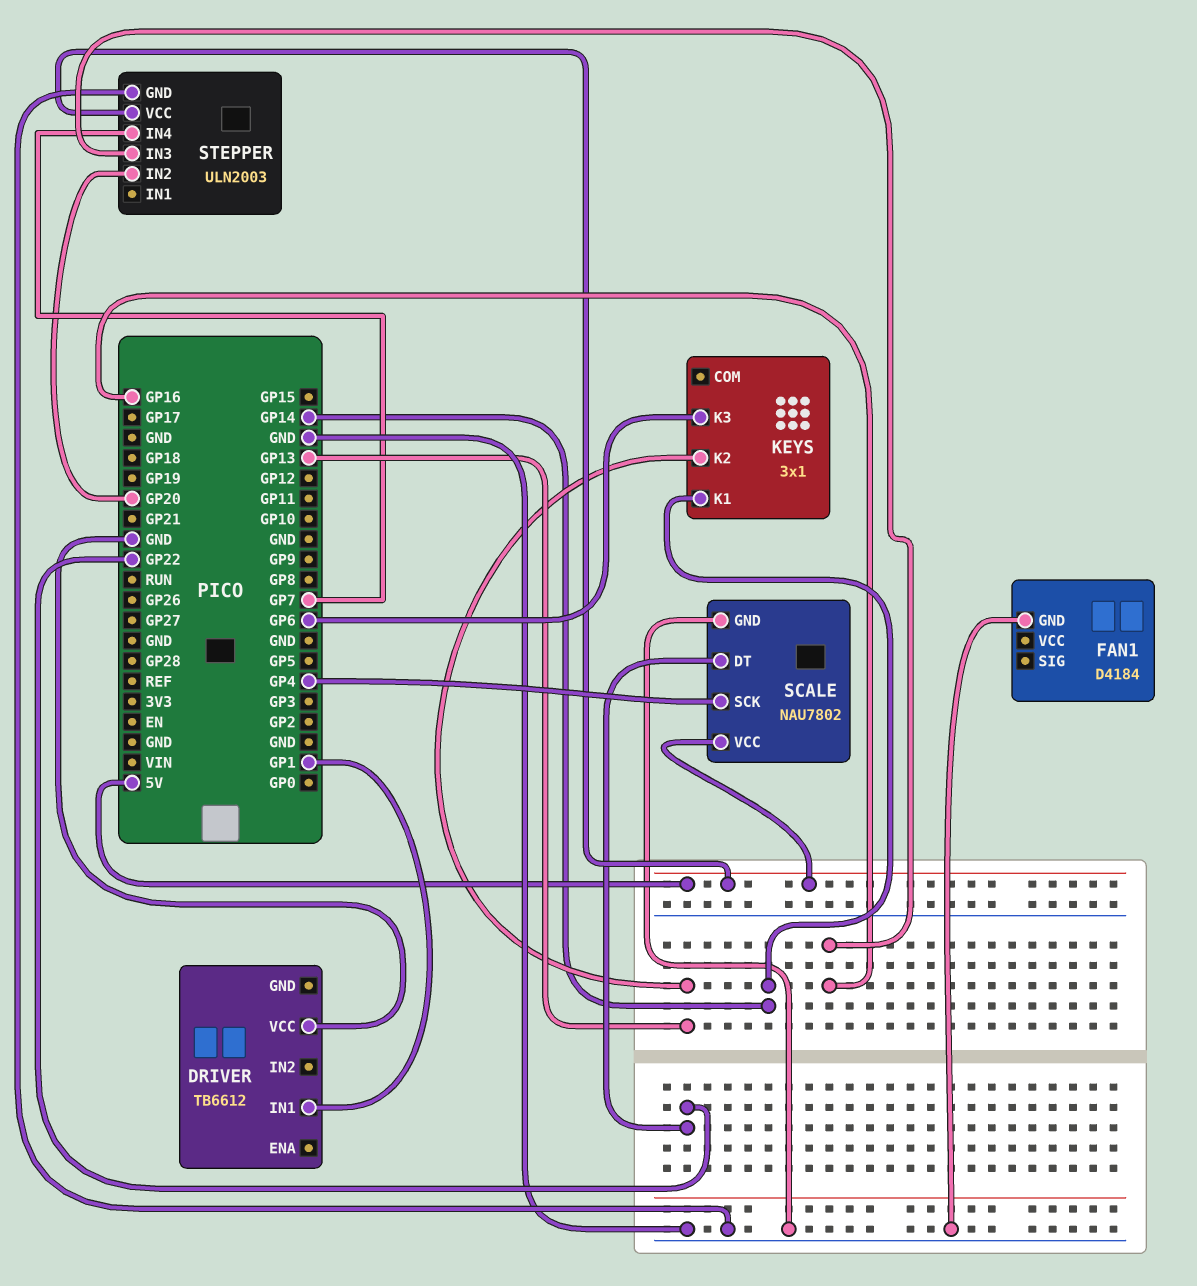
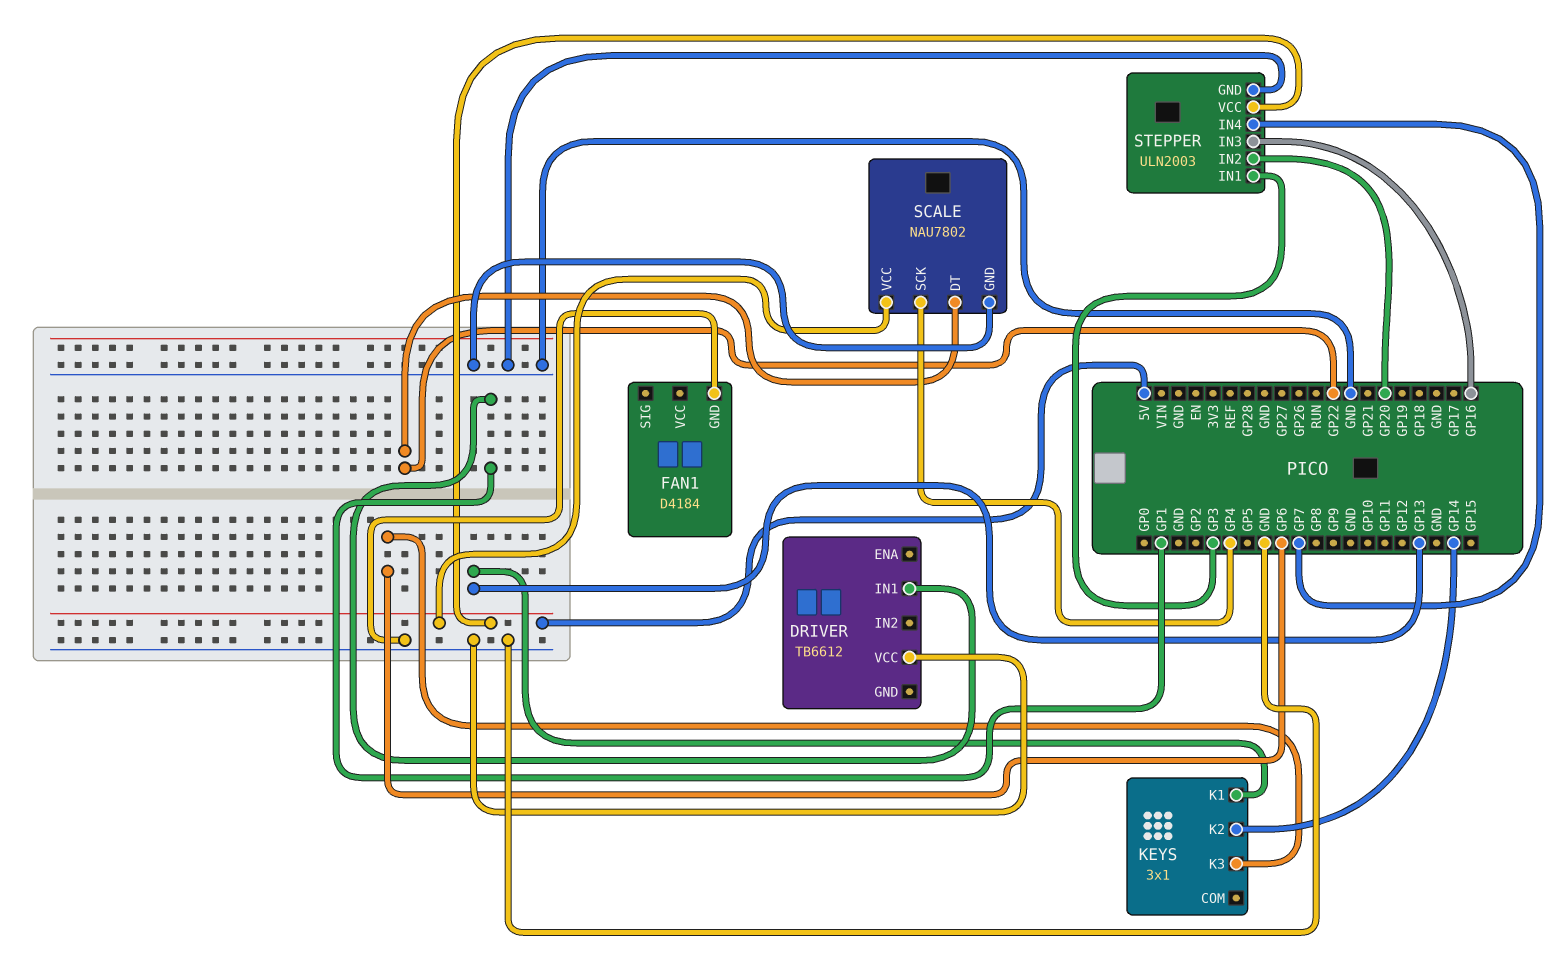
KEYS pin K1: GP14 -> GP13
KEYS pin K2: GP13 -> GP14
STEPPER pin IN1: none -> GP3

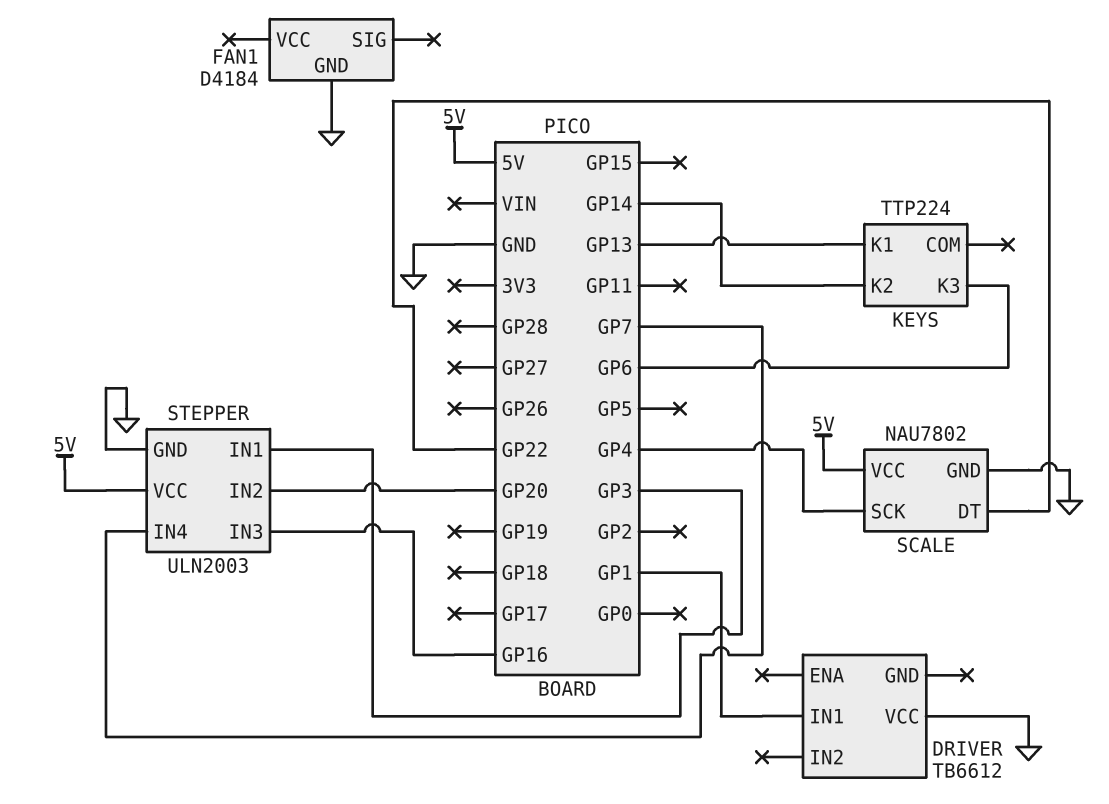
KEYS: 3x1 -> TTP224

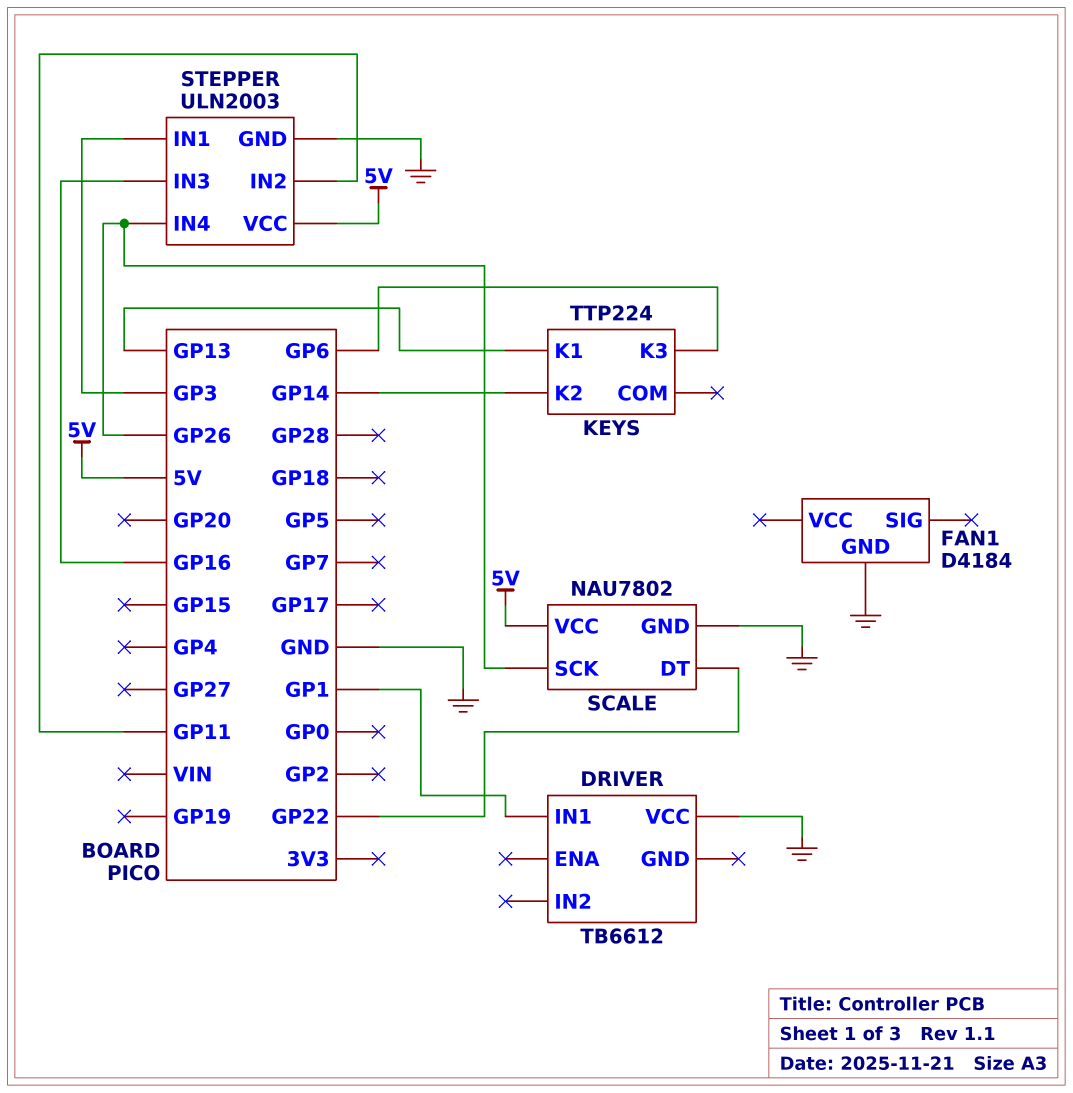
SCALE pin SCK: GP4 -> GP26
STEPPER pin IN2: GP20 -> GP11
STEPPER pin IN4: GP7 -> GP26

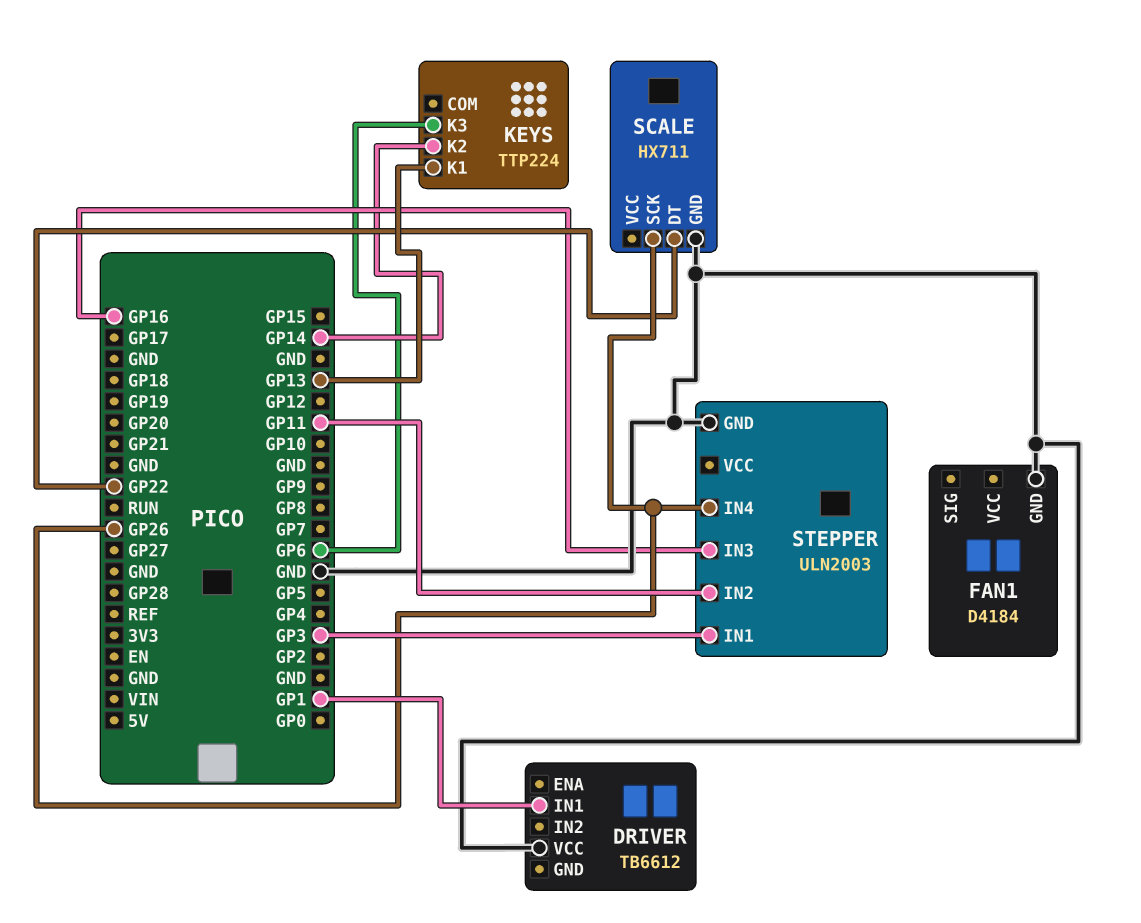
SCALE: NAU7802 -> HX711
SCALE pin VCC: 5V -> none
STEPPER pin VCC: 5V -> none

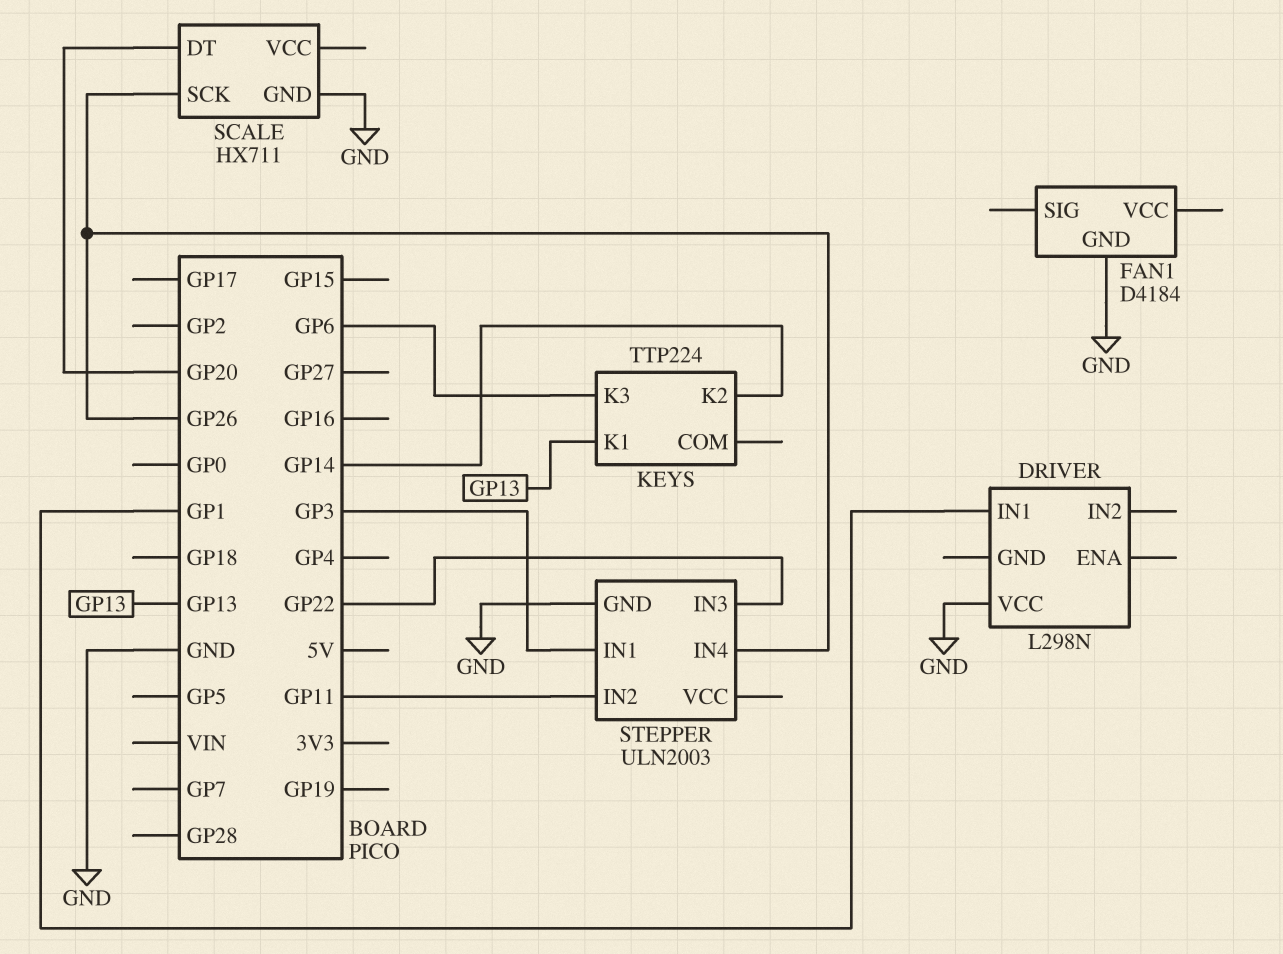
DRIVER: TB6612 -> L298N
SCALE pin DT: GP22 -> GP20
STEPPER pin IN3: GP16 -> GP22

